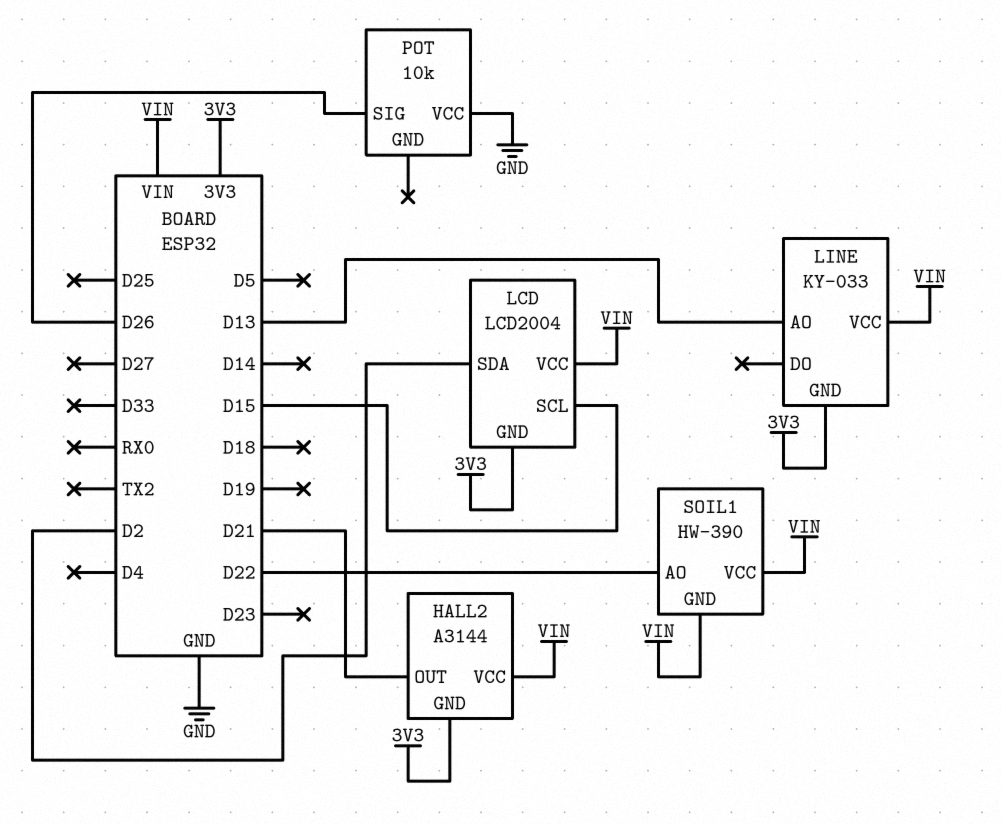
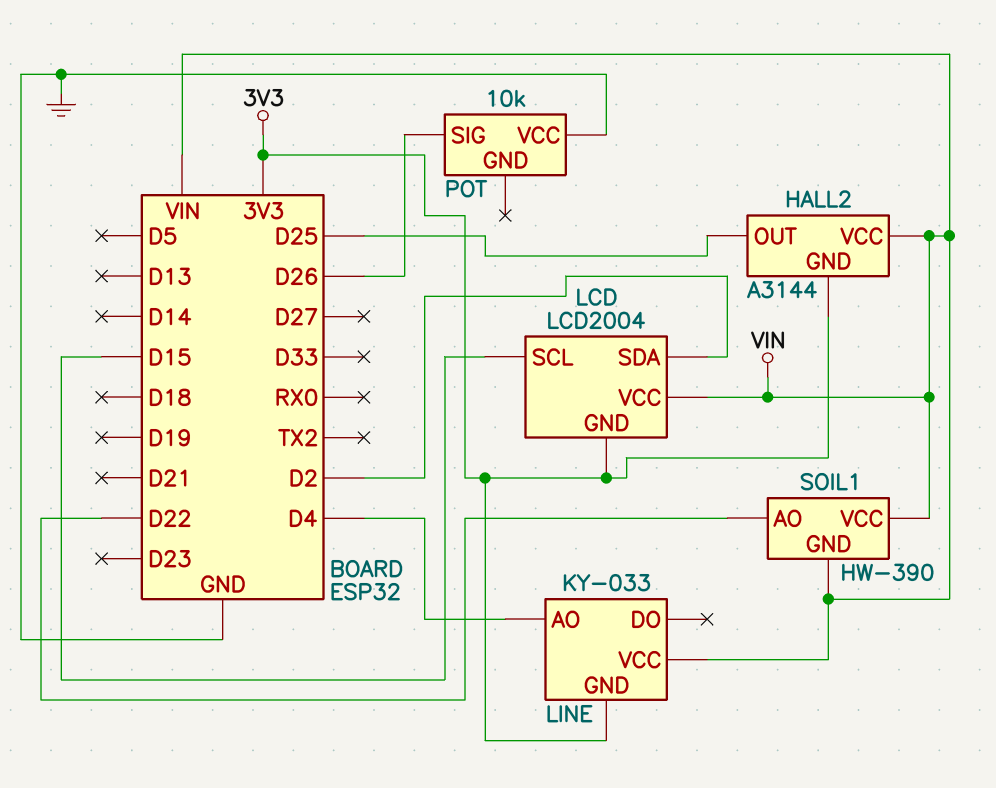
HALL2 pin OUT: D21 -> D25
LINE pin AO: D13 -> D4

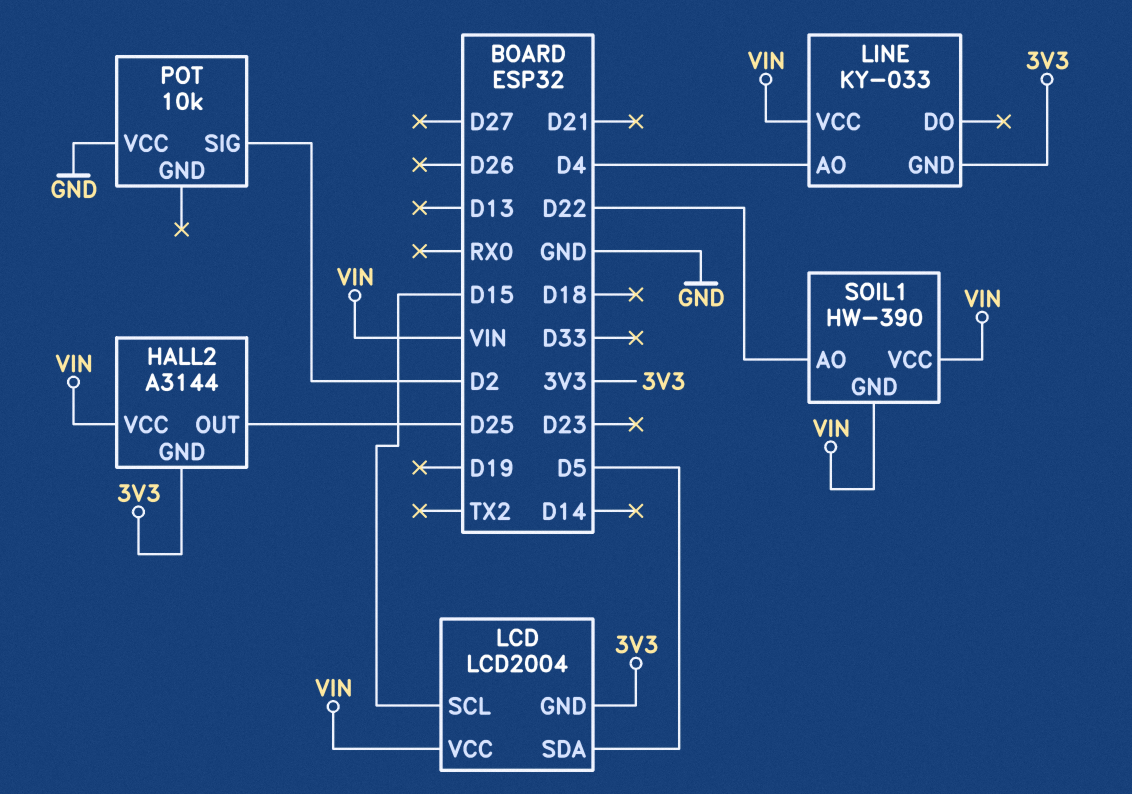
LCD pin SDA: D2 -> D5
POT pin SIG: D26 -> D2

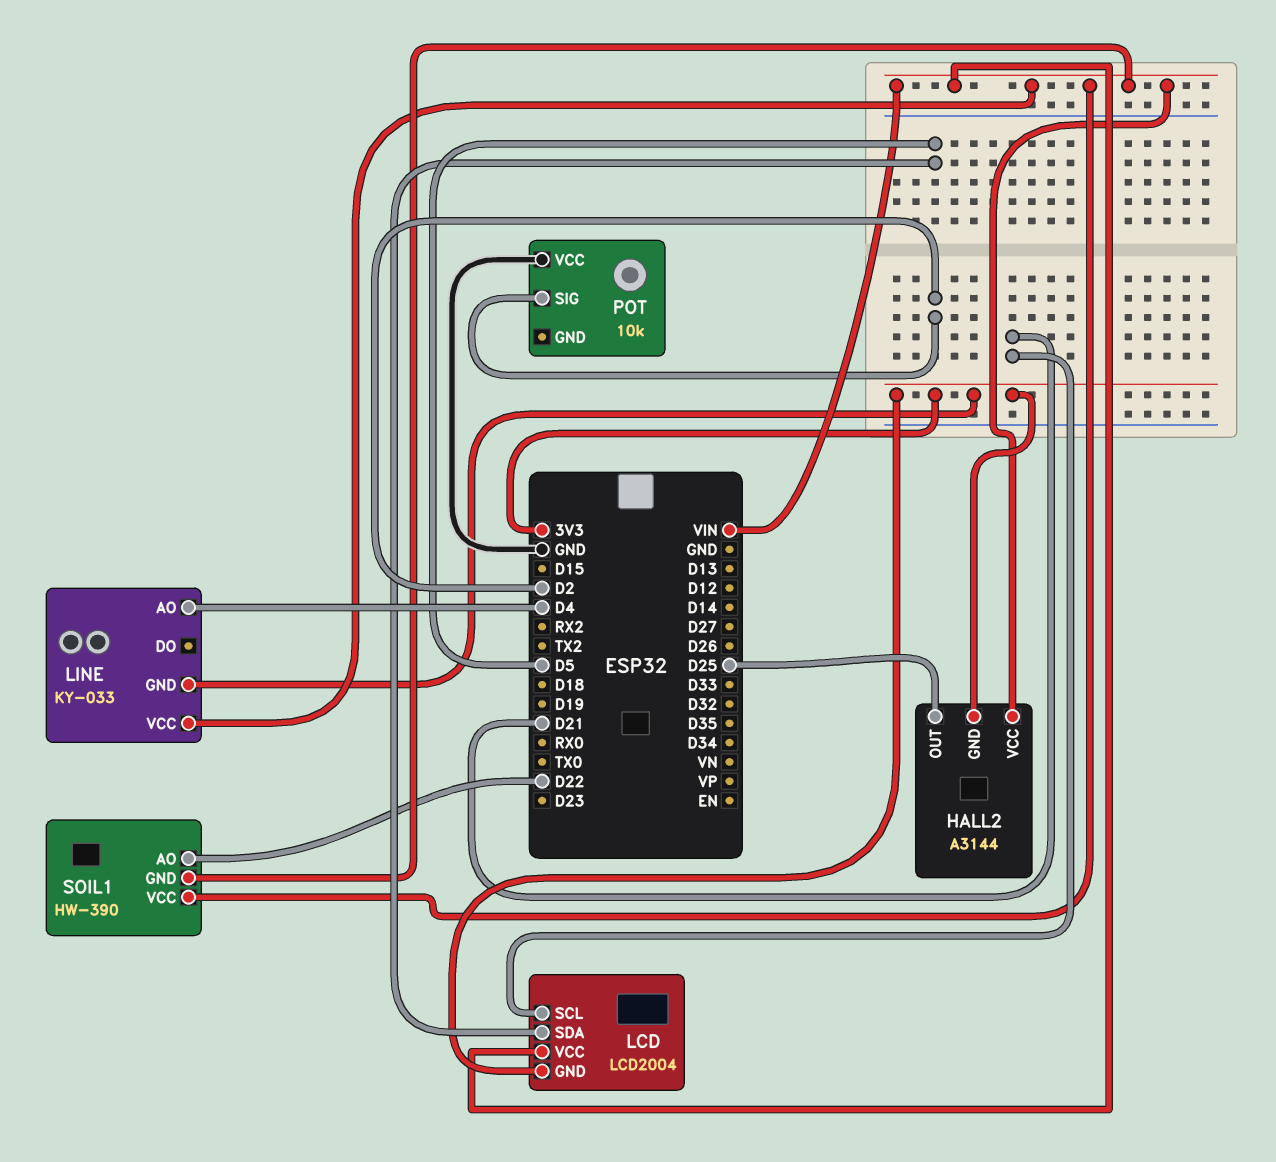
LCD pin SCL: D15 -> D21

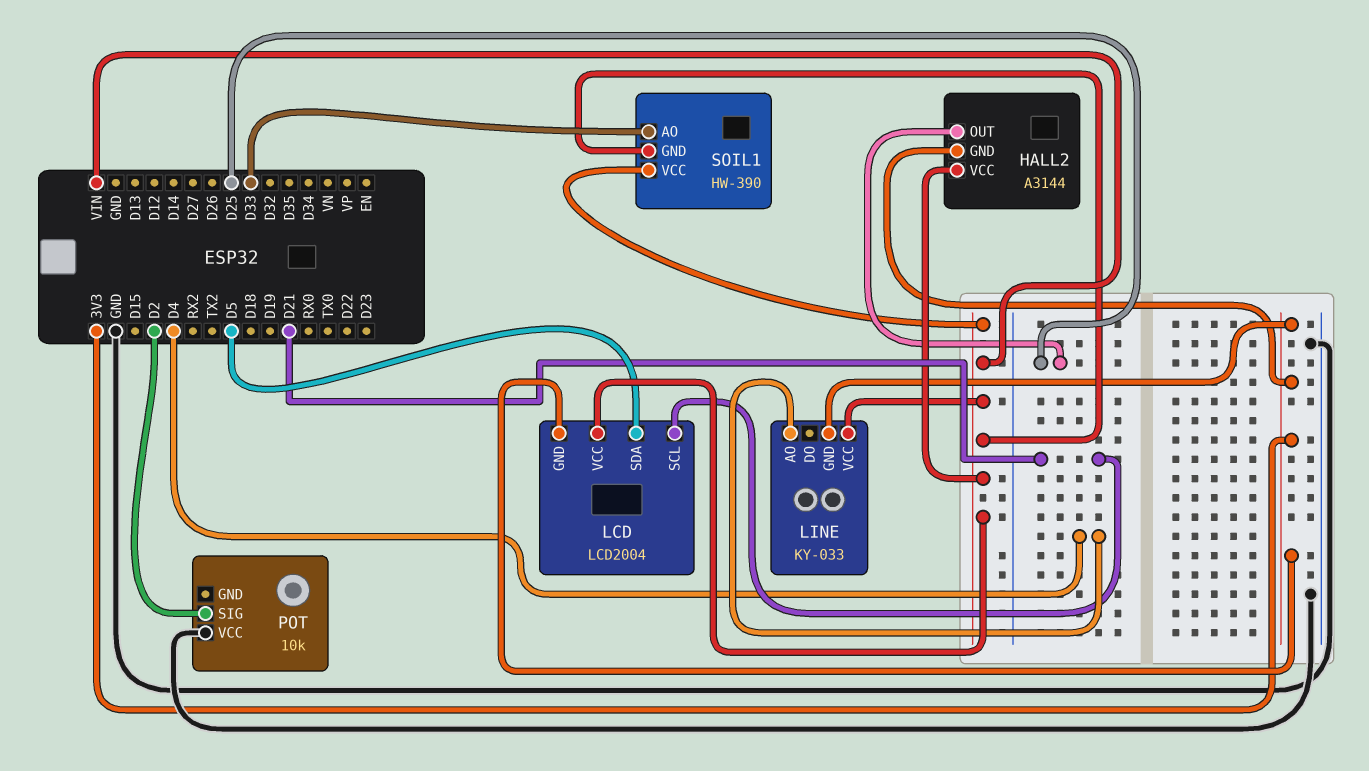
SOIL1 pin AO: D22 -> D33

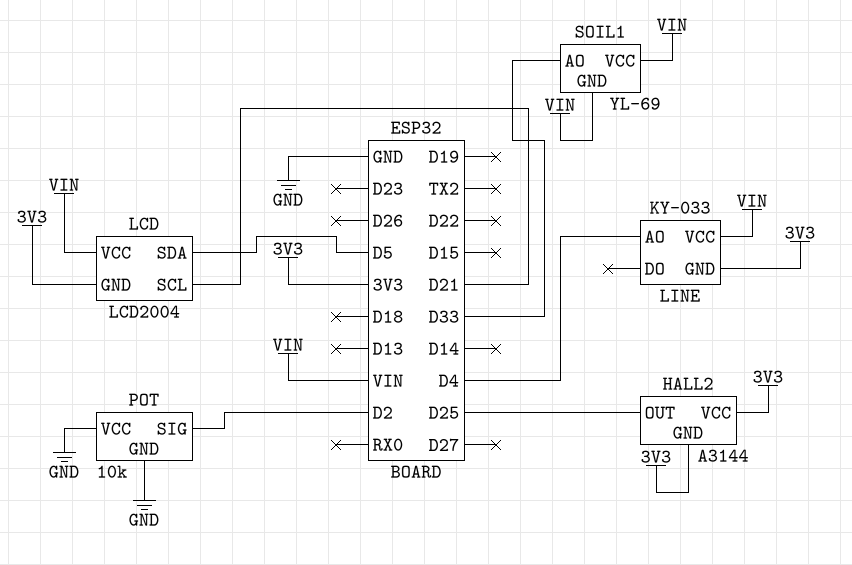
HALL2 pin VCC: VIN -> 3V3
POT pin GND: none -> GND
SOIL1: HW-390 -> YL-69

